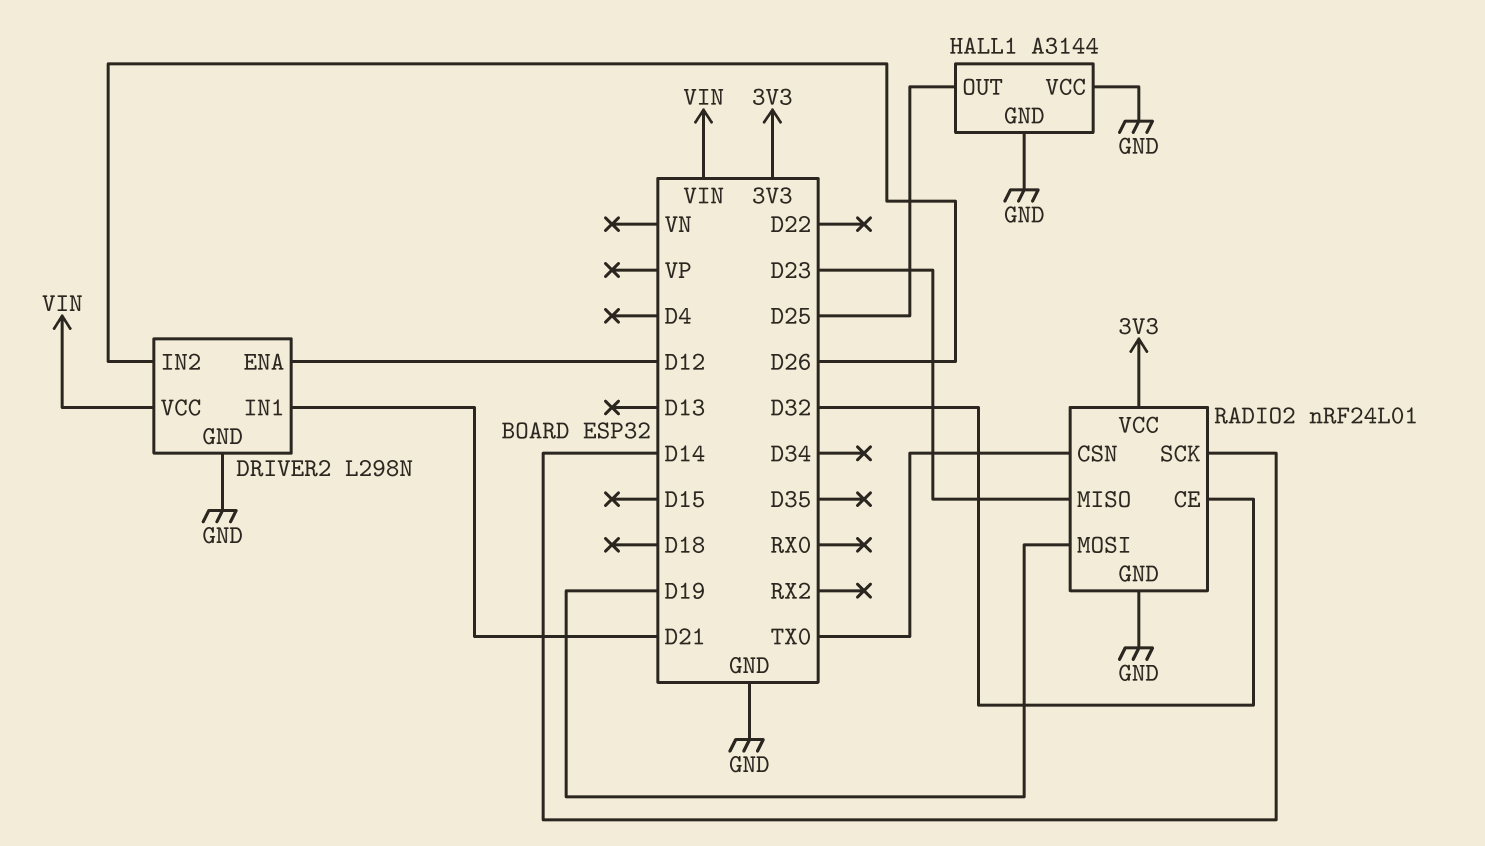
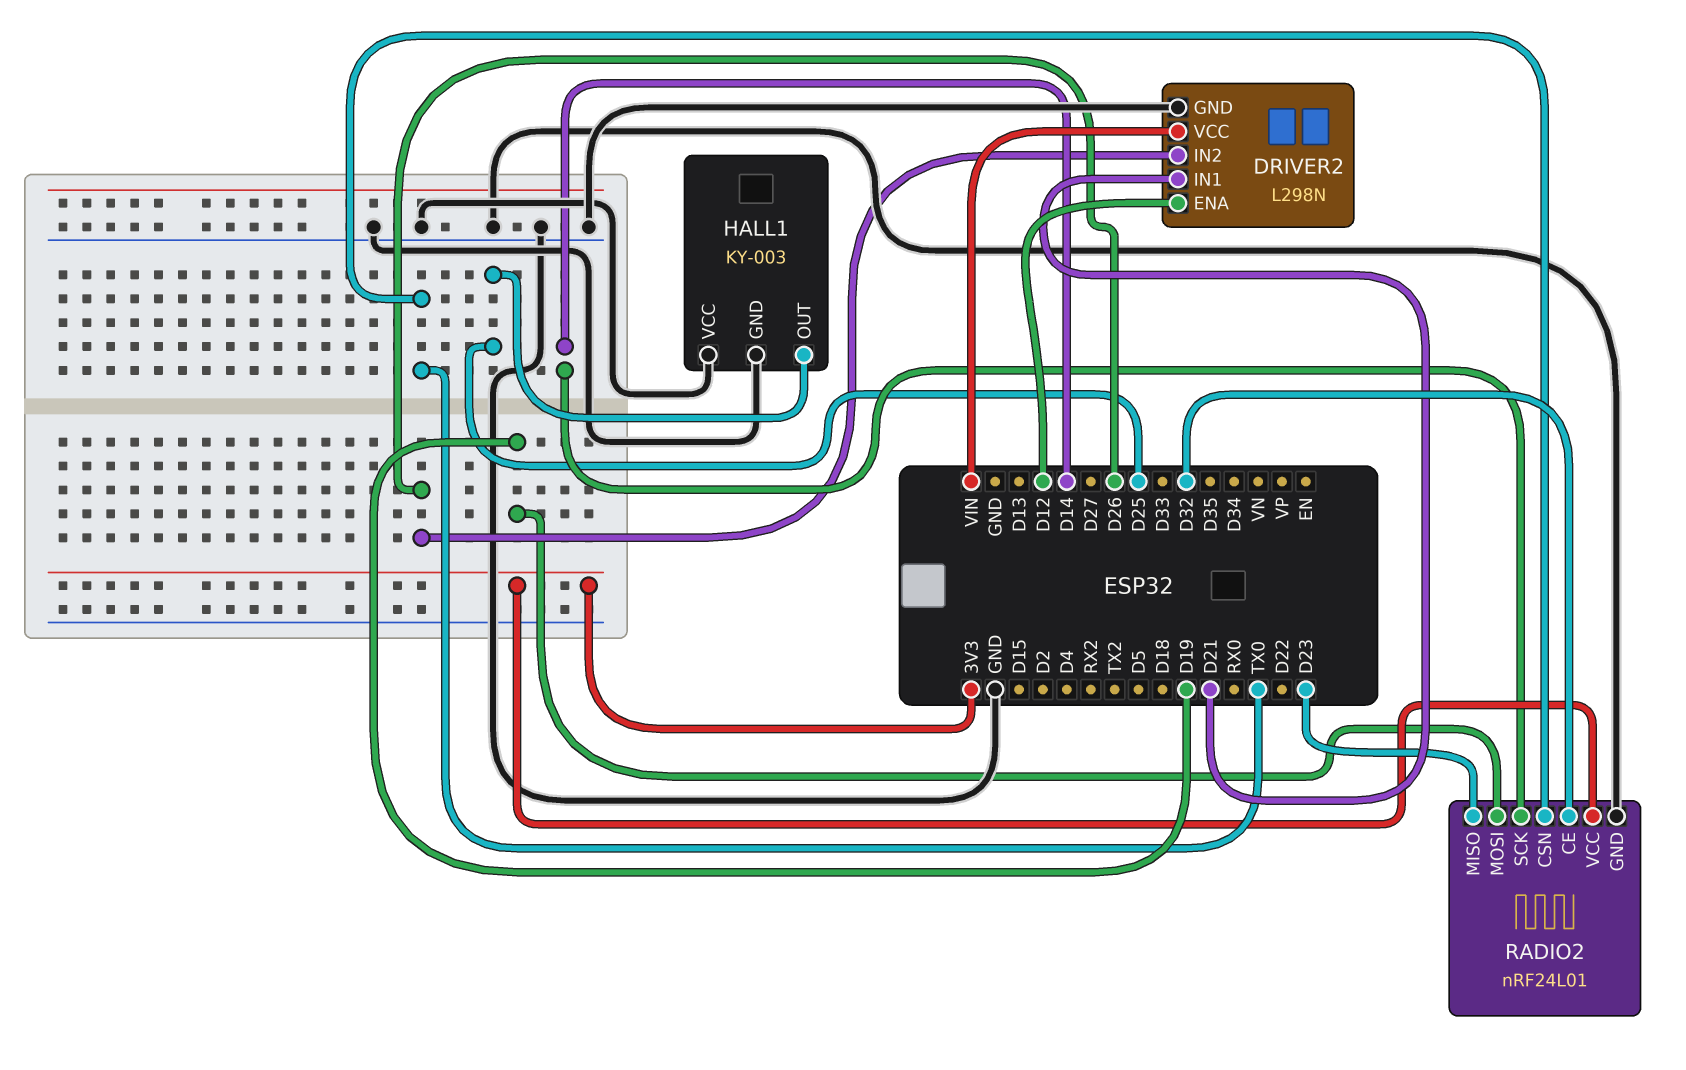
HALL1: A3144 -> KY-003

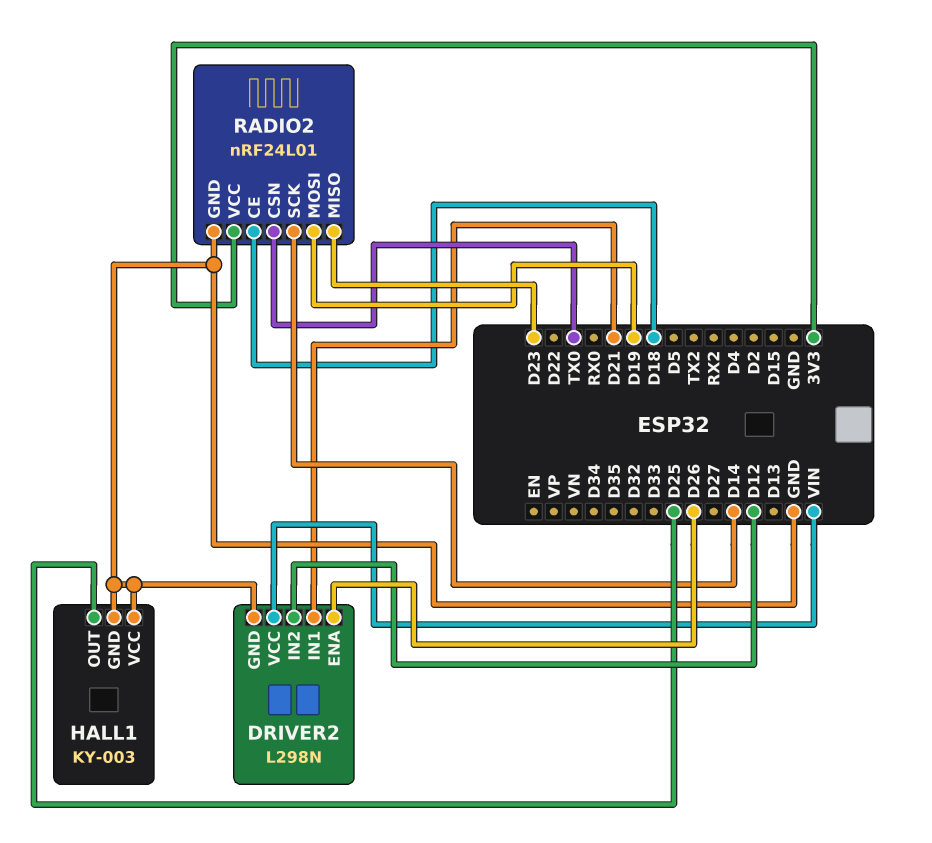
DRIVER2 pin ENA: D12 -> D26
DRIVER2 pin IN2: D26 -> D12
RADIO2 pin CE: D32 -> D18

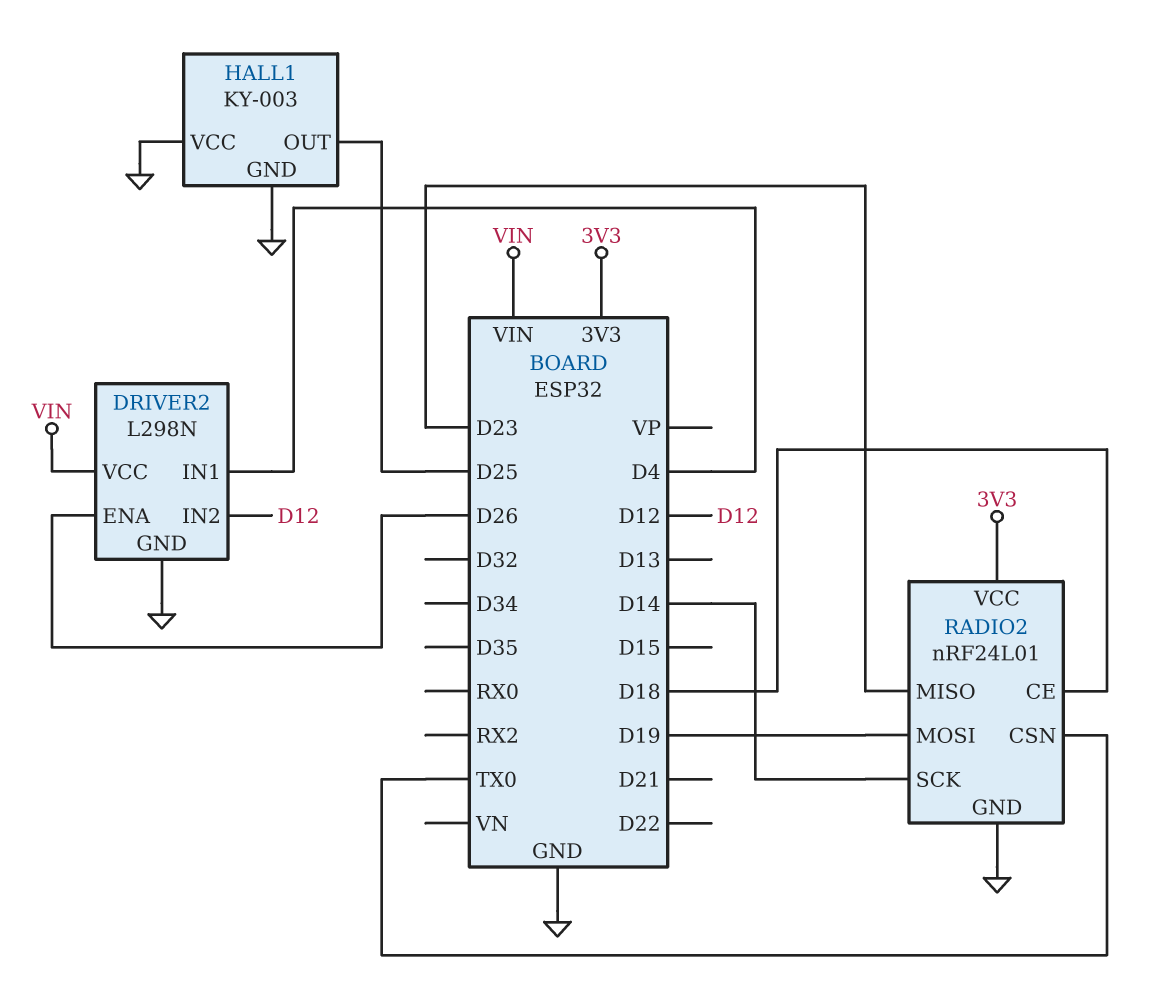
DRIVER2 pin IN1: D21 -> D4

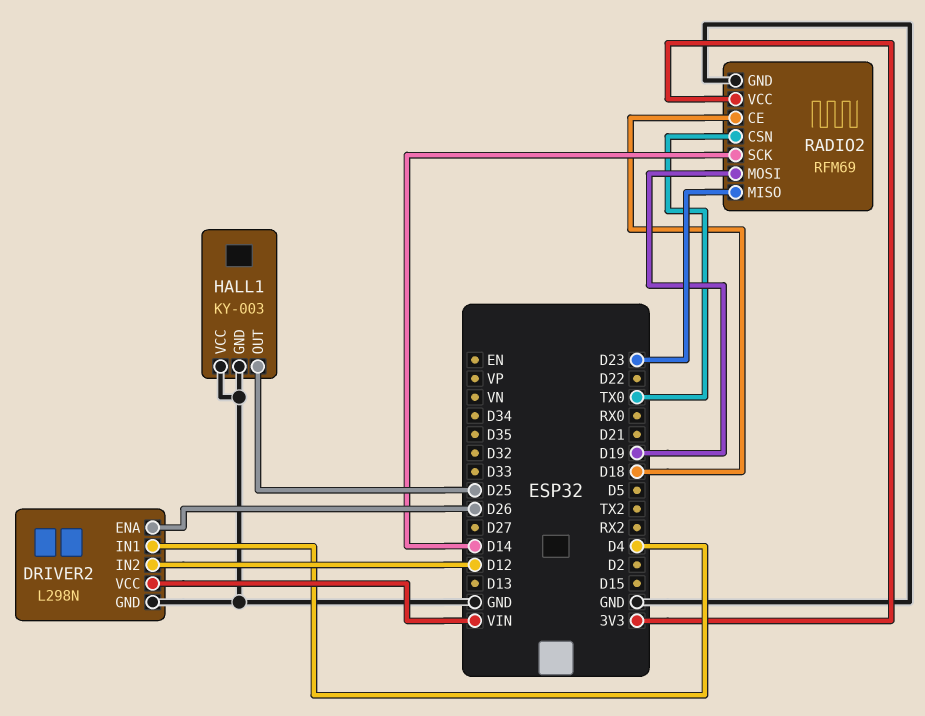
RADIO2: nRF24L01 -> RFM69

